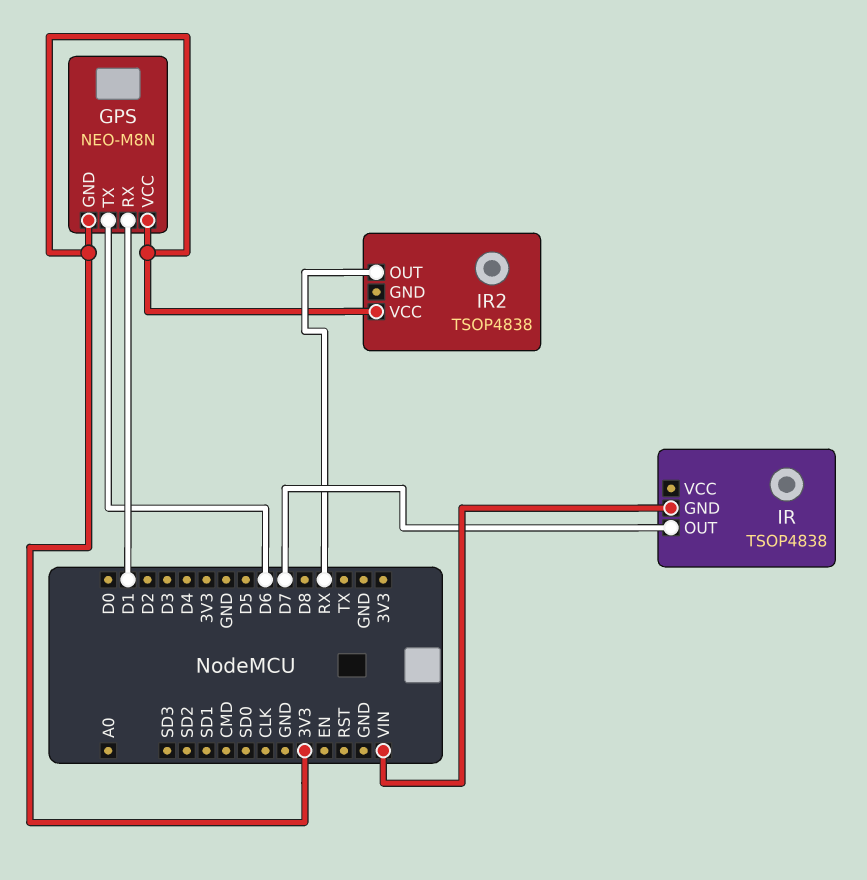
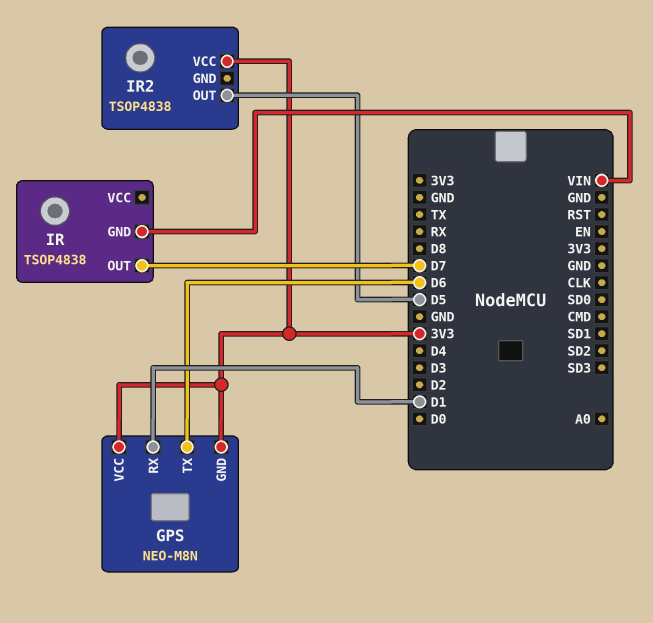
IR2 pin OUT: RX -> D5

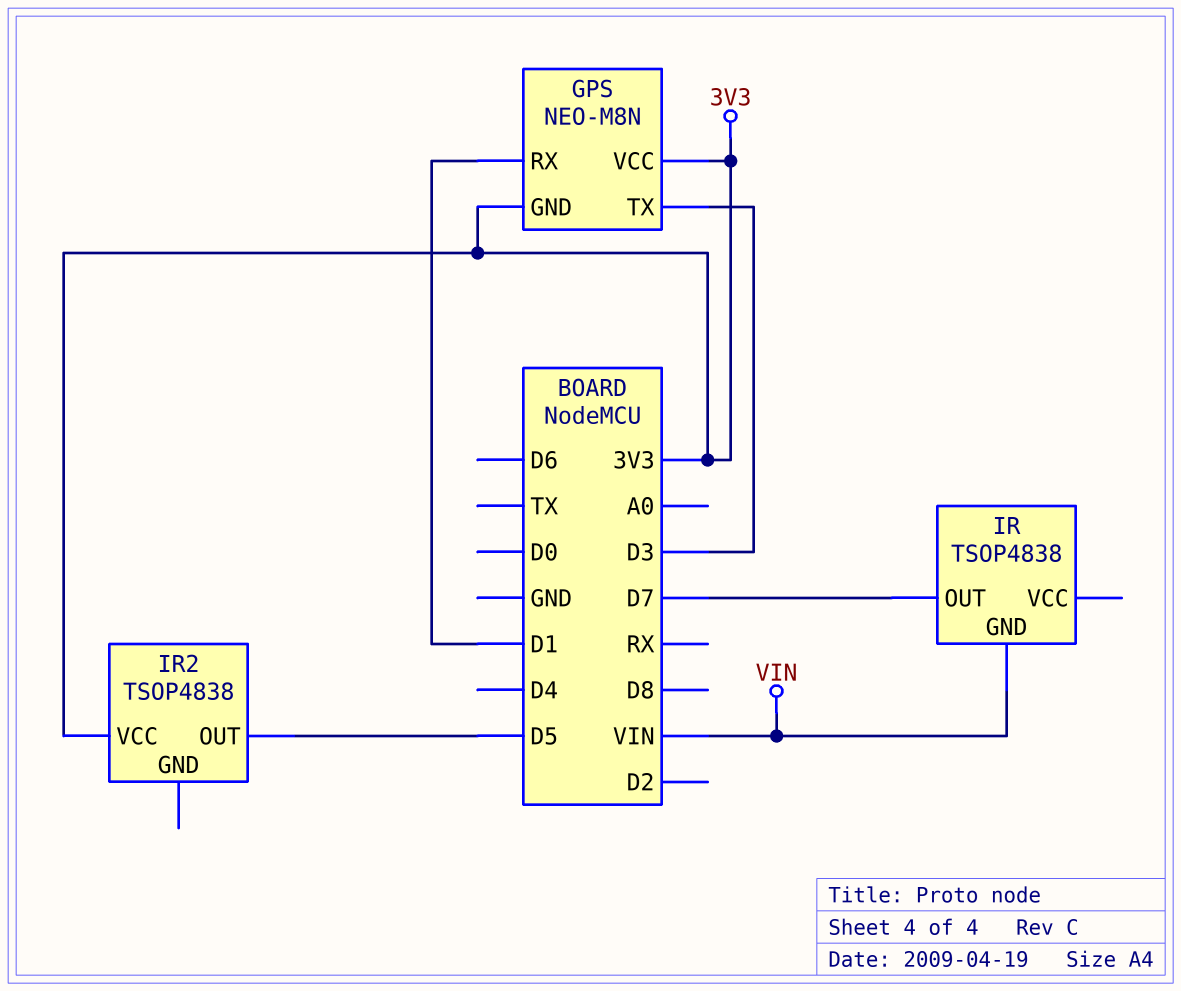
GPS pin TX: D6 -> D3

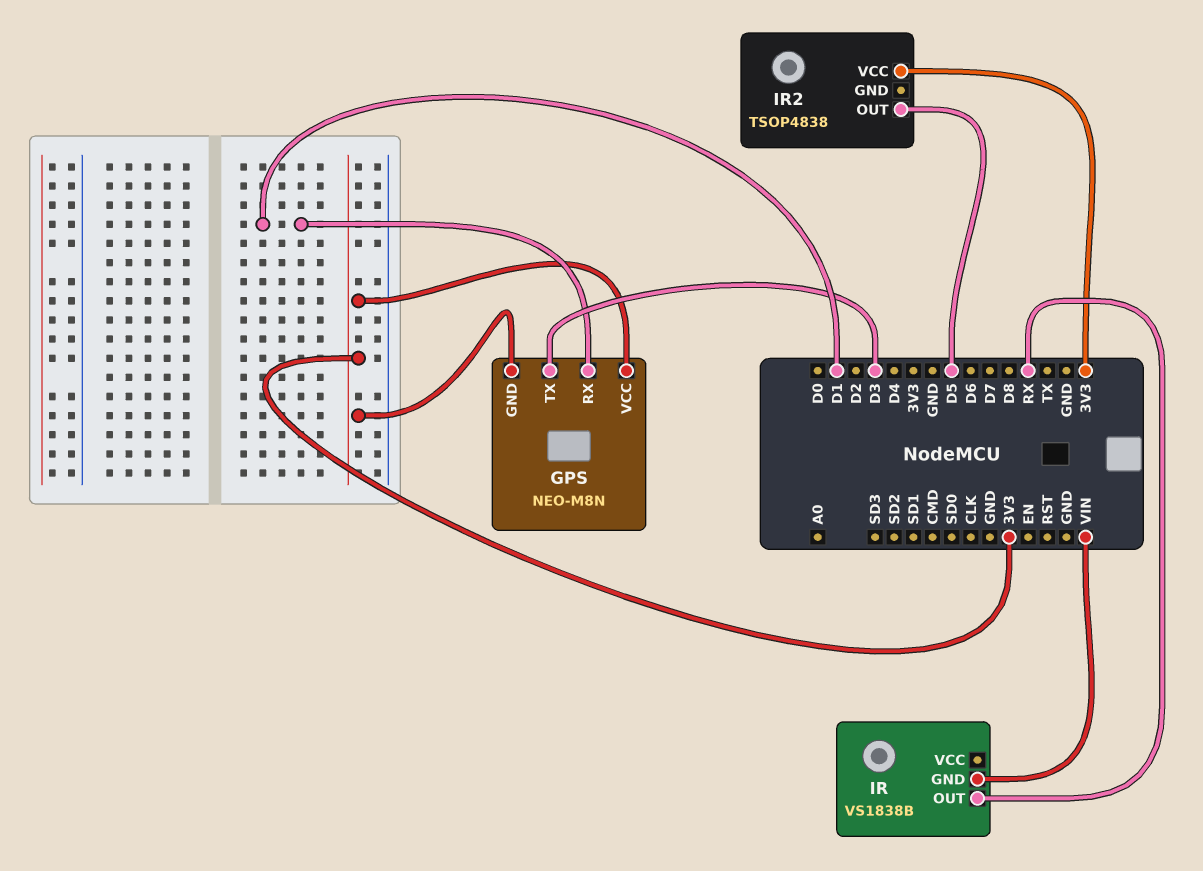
IR: TSOP4838 -> VS1838B
IR pin OUT: D7 -> RX

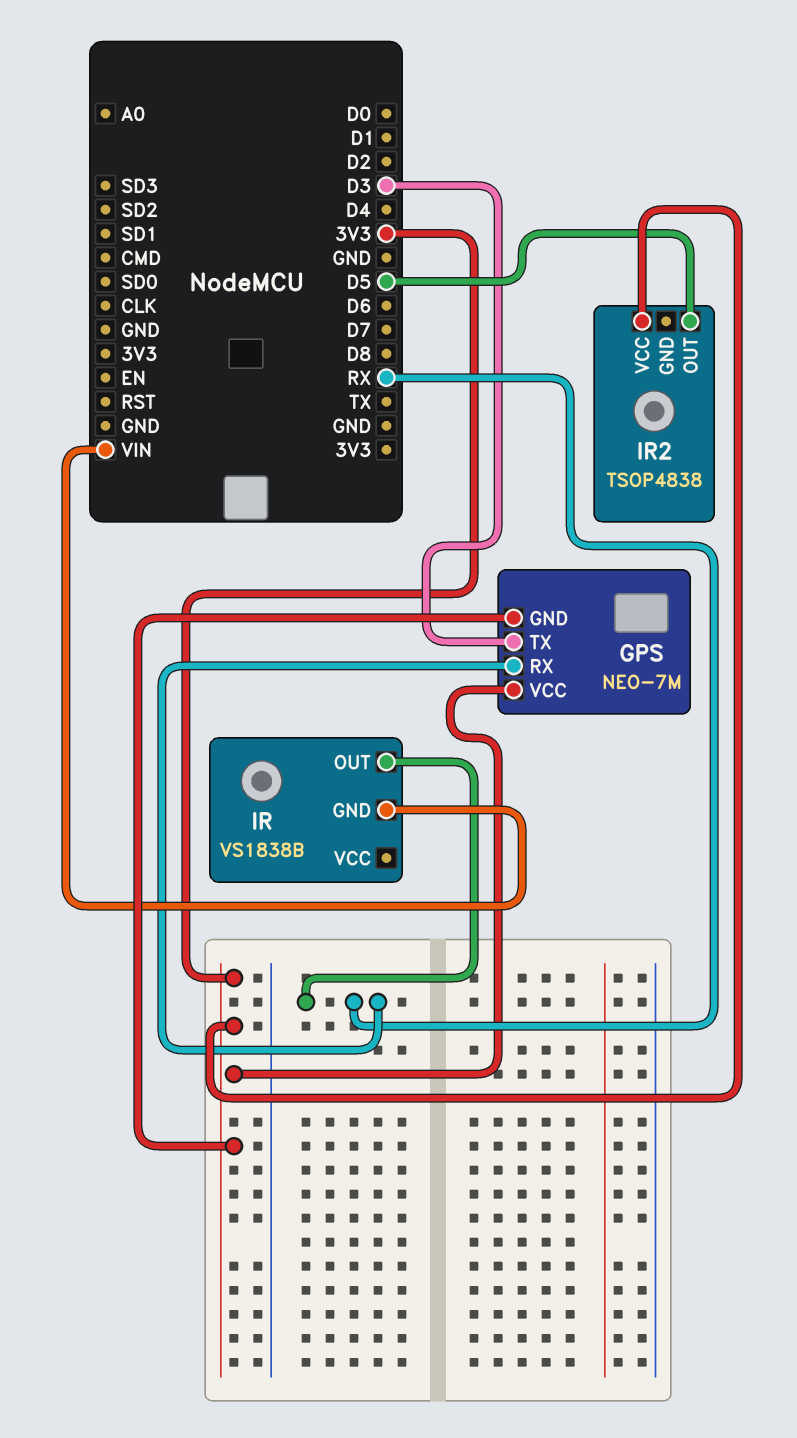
GPS: NEO-M8N -> NEO-7M
GPS pin RX: D1 -> RX

